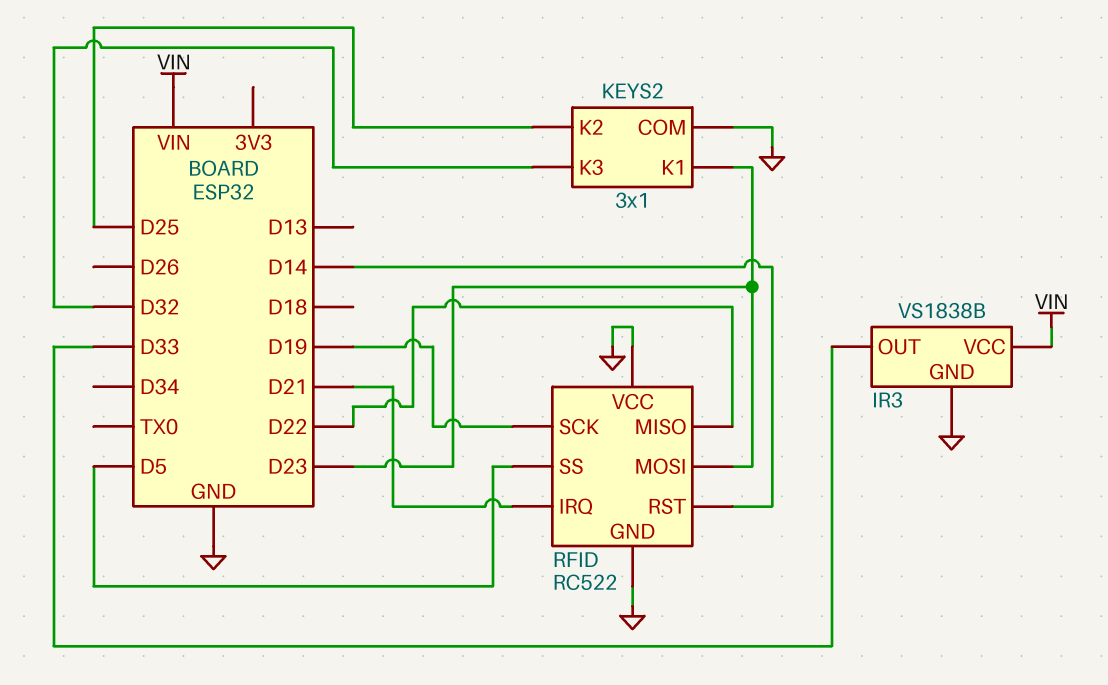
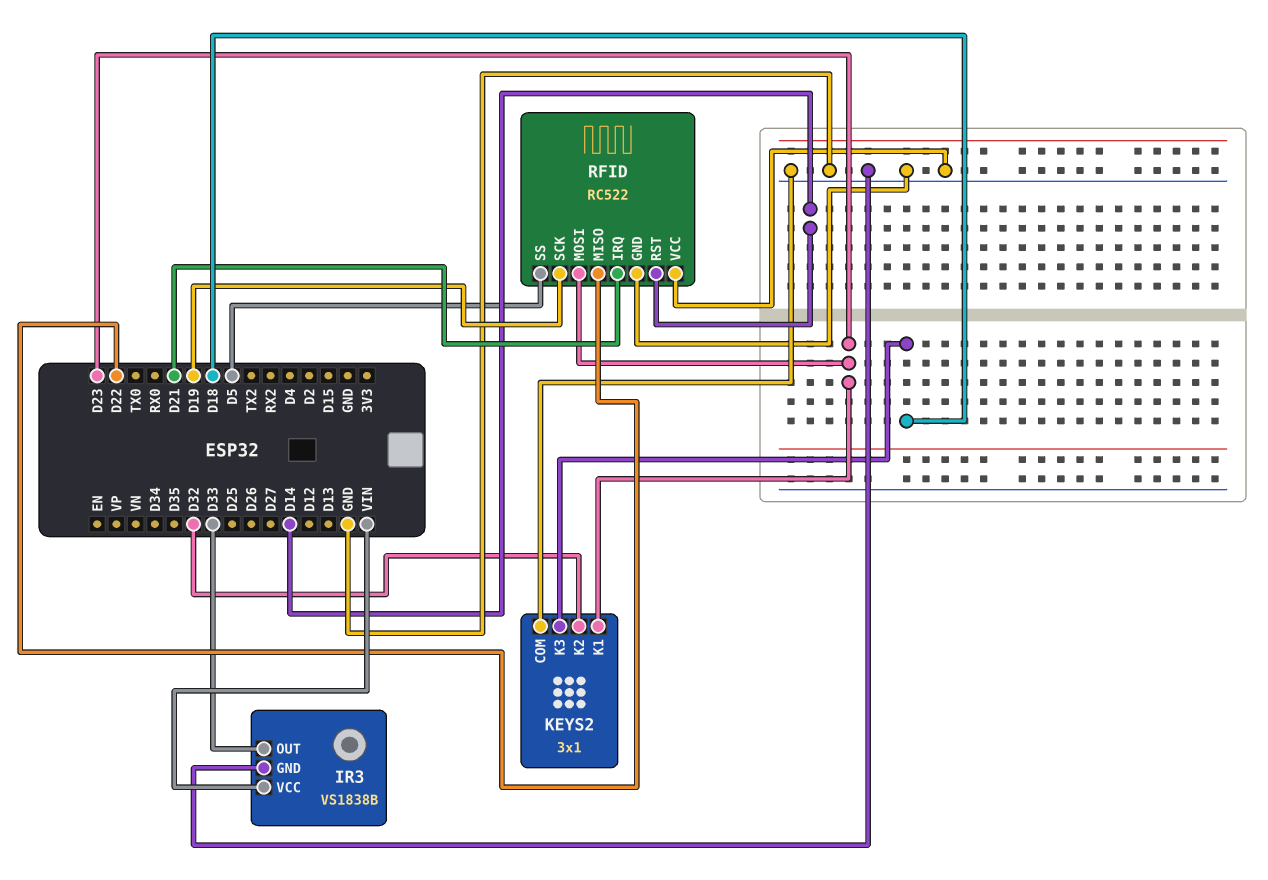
KEYS2 pin K2: D25 -> D32
KEYS2 pin K3: D32 -> D18

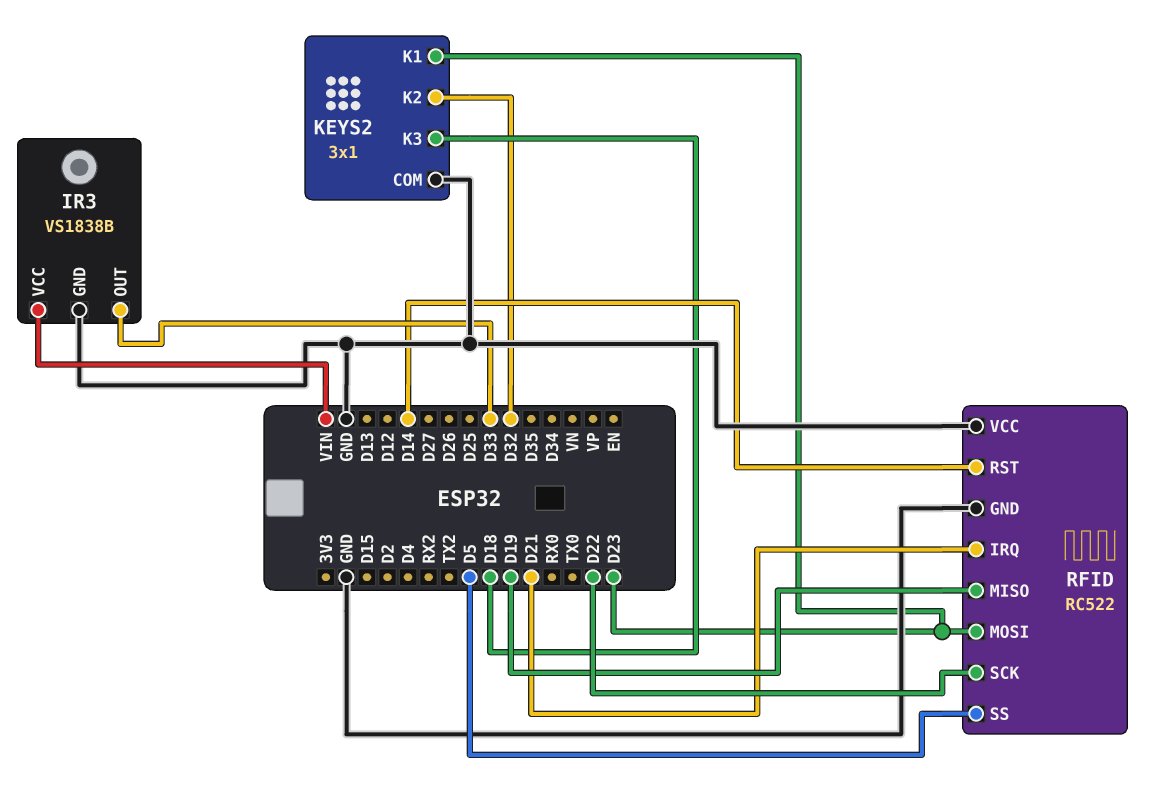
RFID pin MISO: D22 -> D19
RFID pin SCK: D19 -> D22

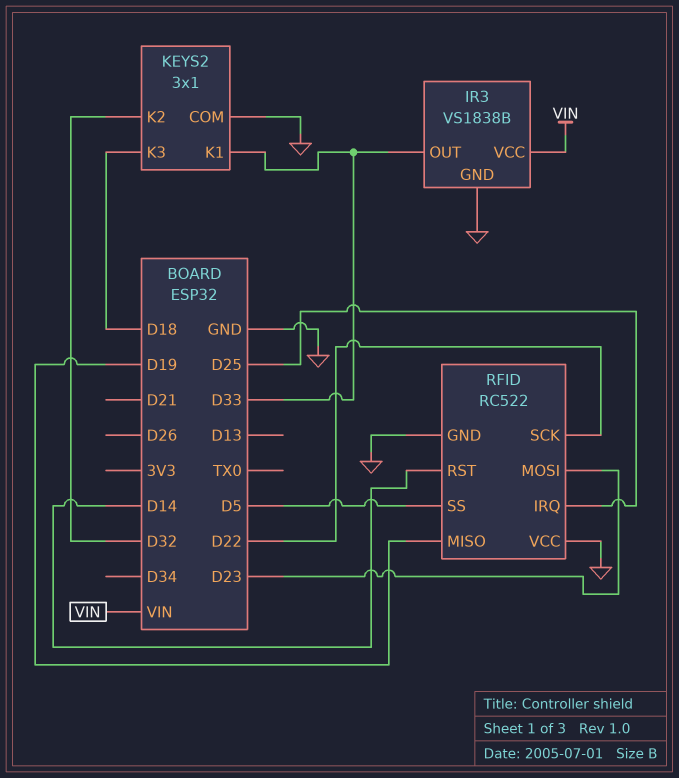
KEYS2 pin K1: D23 -> D33
RFID pin IRQ: D21 -> D25

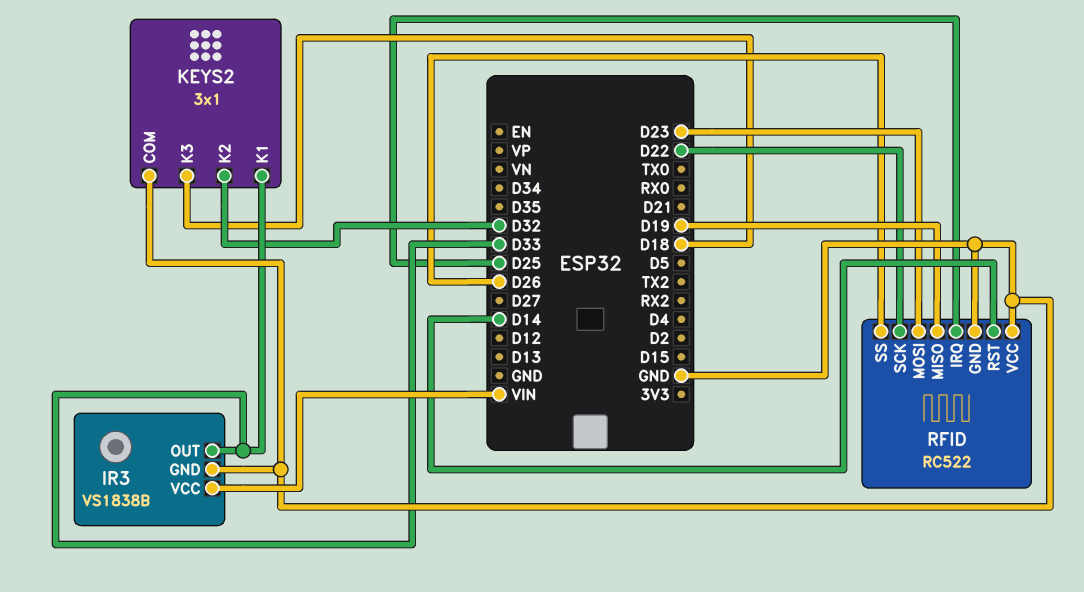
RFID pin SS: D5 -> D26

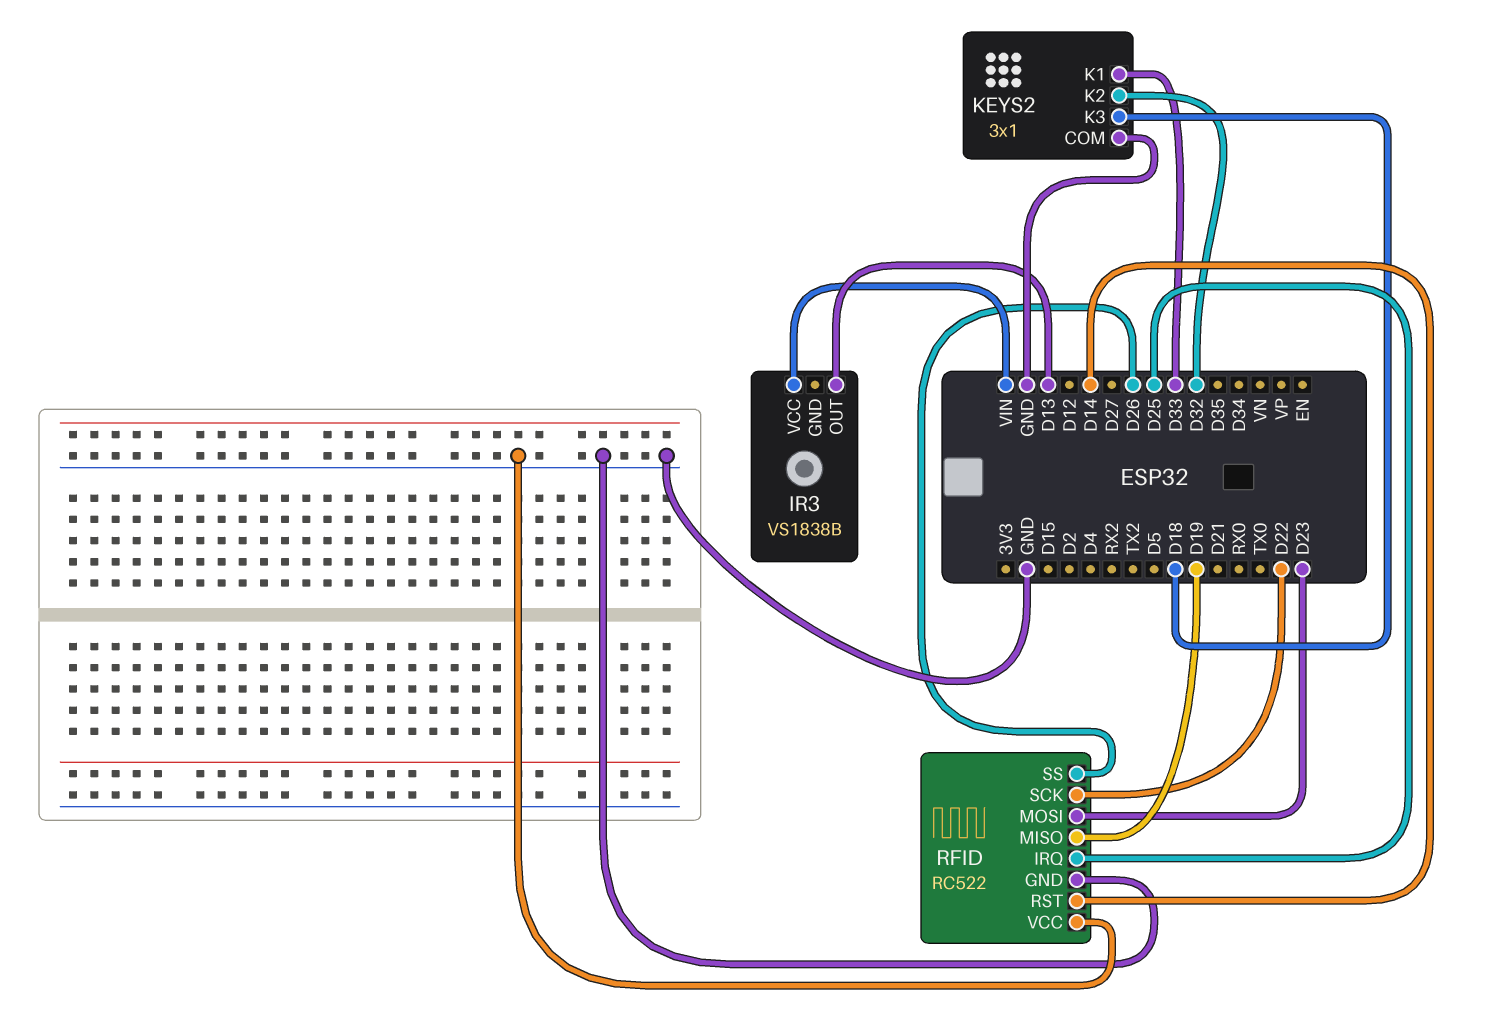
IR3 pin GND: GND -> none
IR3 pin OUT: D33 -> D13

